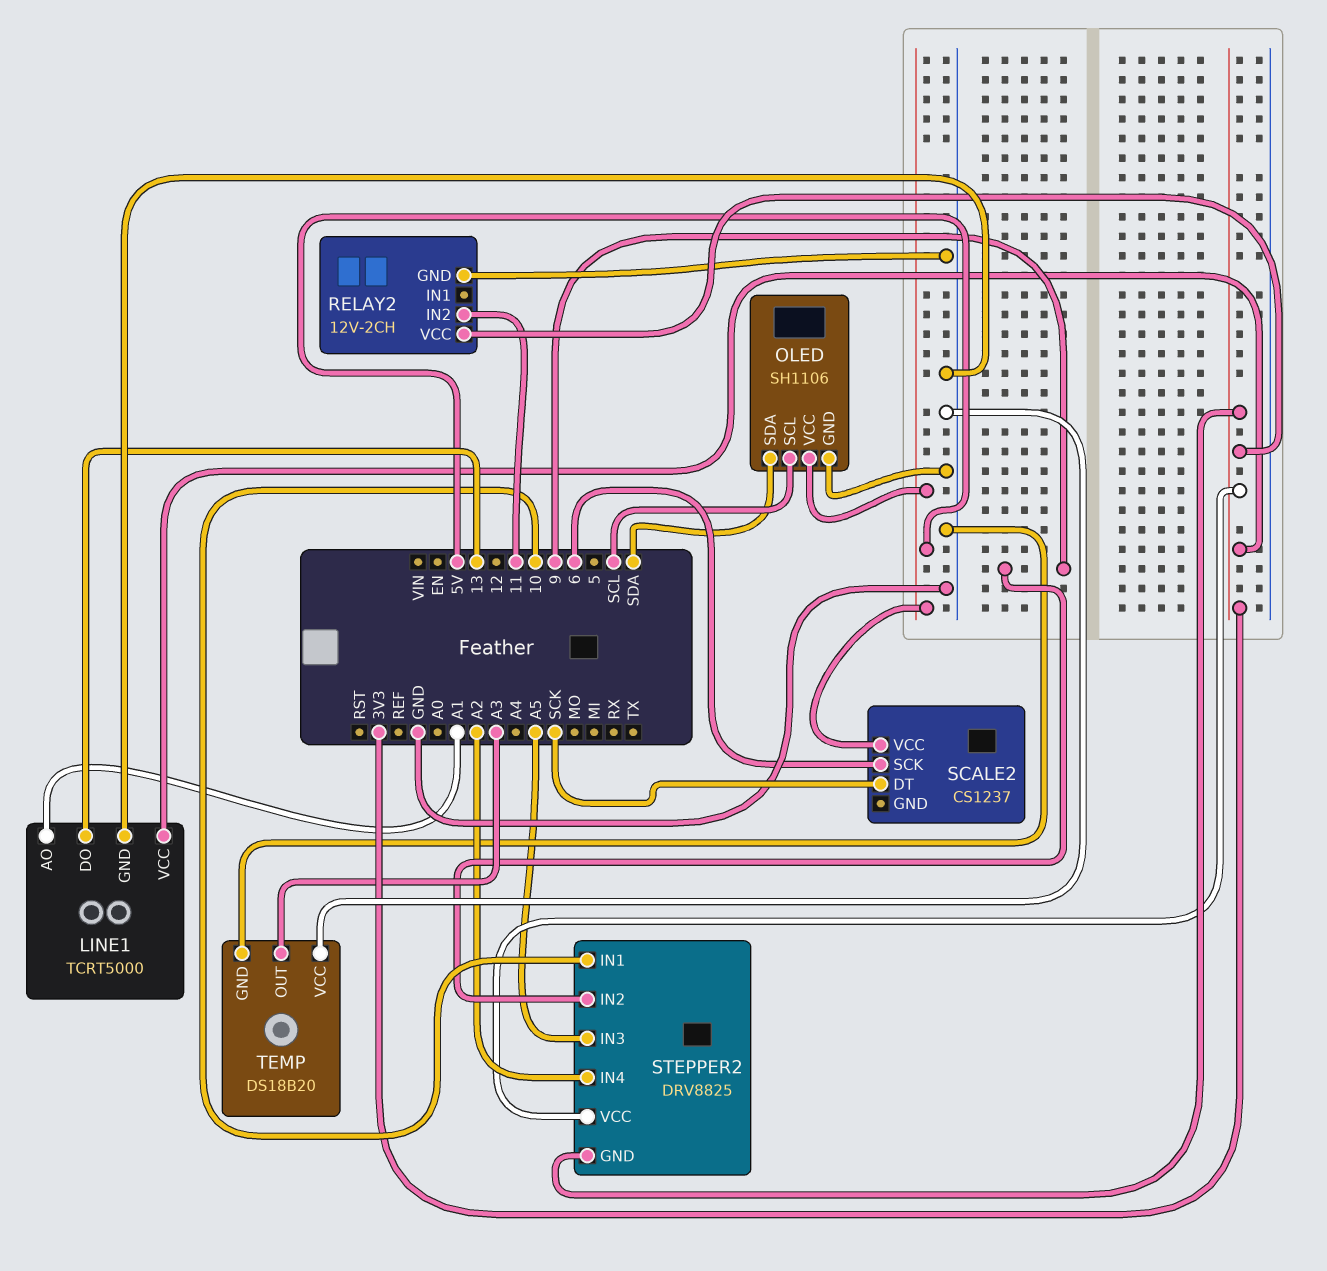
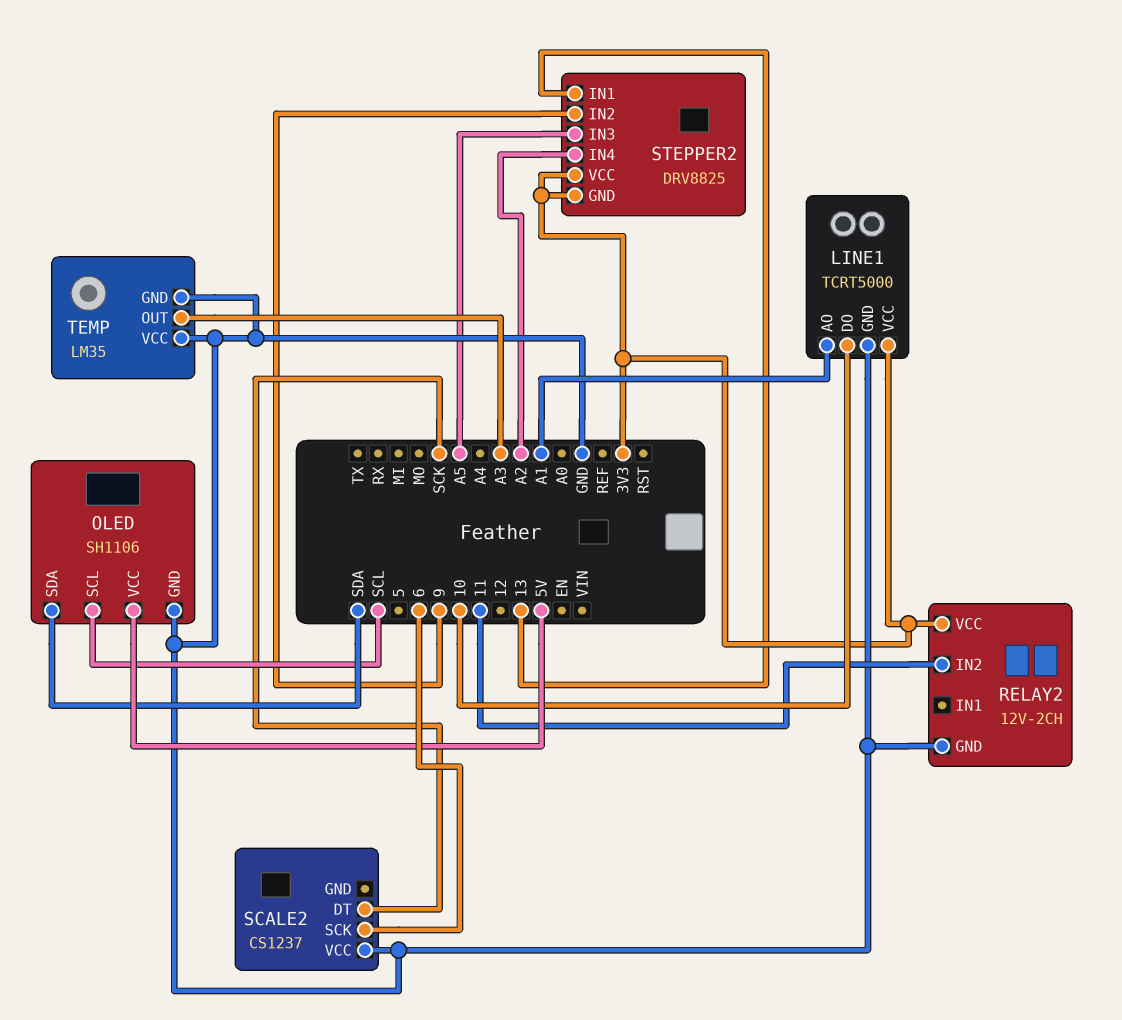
LINE1 pin DO: 13 -> 10
SCALE2 pin VCC: 5V -> GND
STEPPER2 pin IN1: 10 -> 13
TEMP: DS18B20 -> LM35

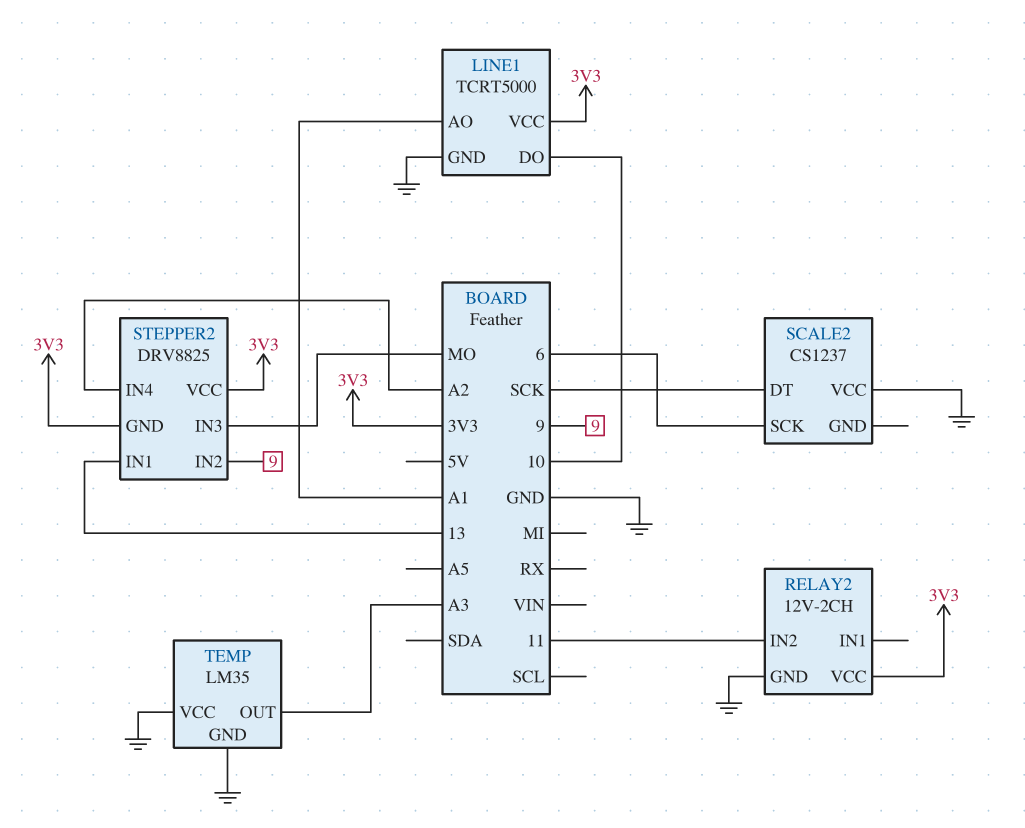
OLED: SH1106 -> none
OLED pin GND: GND -> none
OLED pin SCL: SCL -> none
OLED pin SDA: SDA -> none
OLED pin VCC: 5V -> none
STEPPER2 pin IN3: A5 -> MO

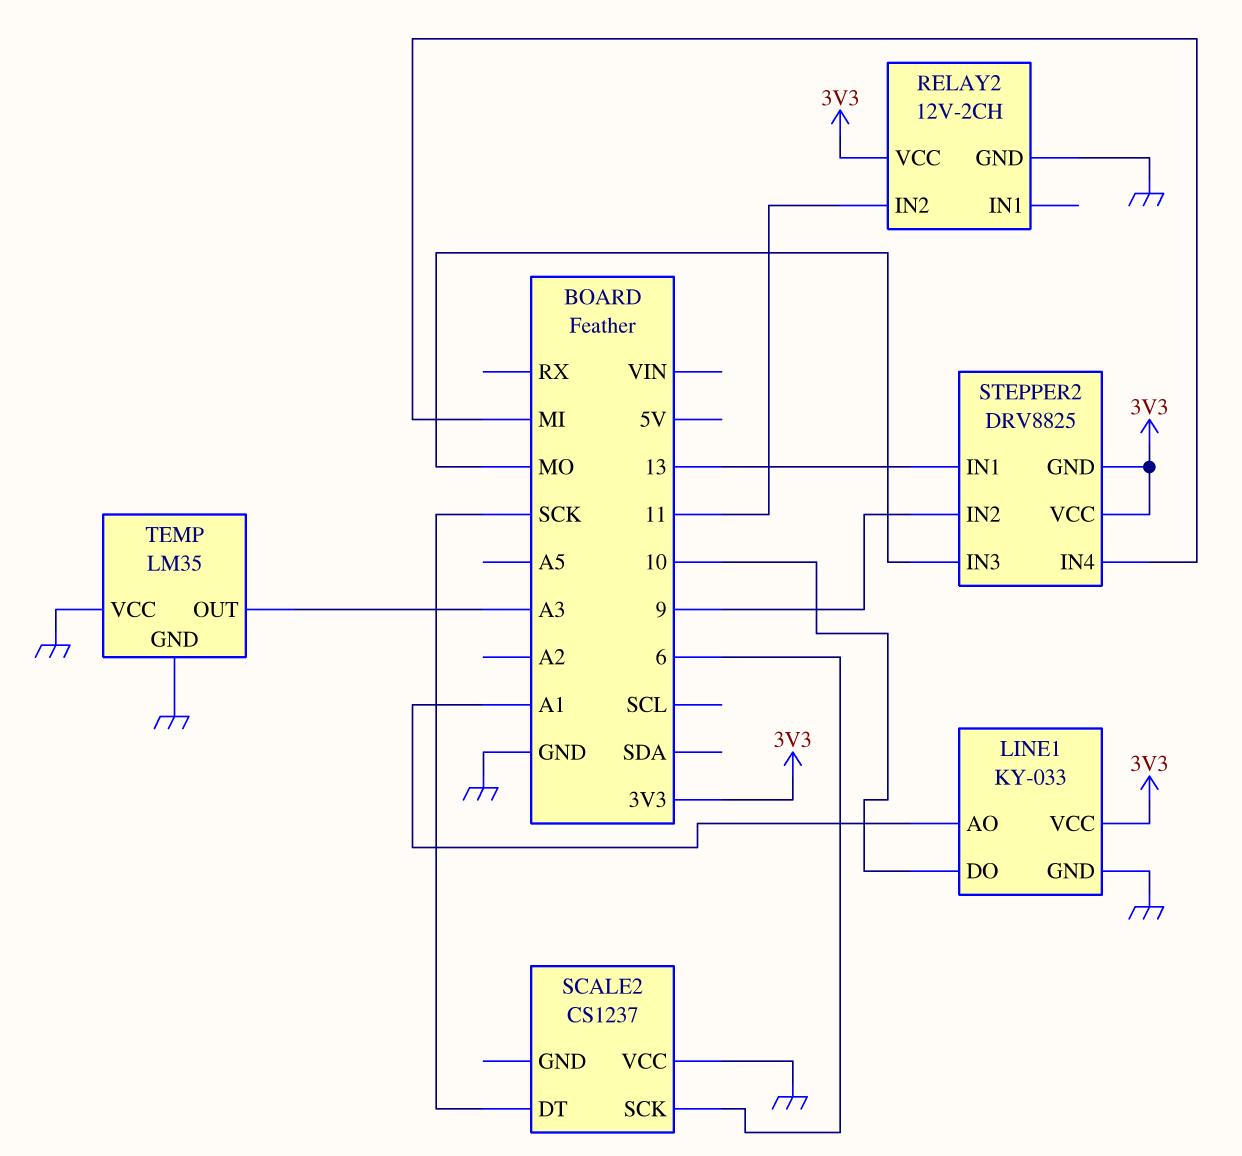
LINE1: TCRT5000 -> KY-033
STEPPER2 pin IN4: A2 -> MI

